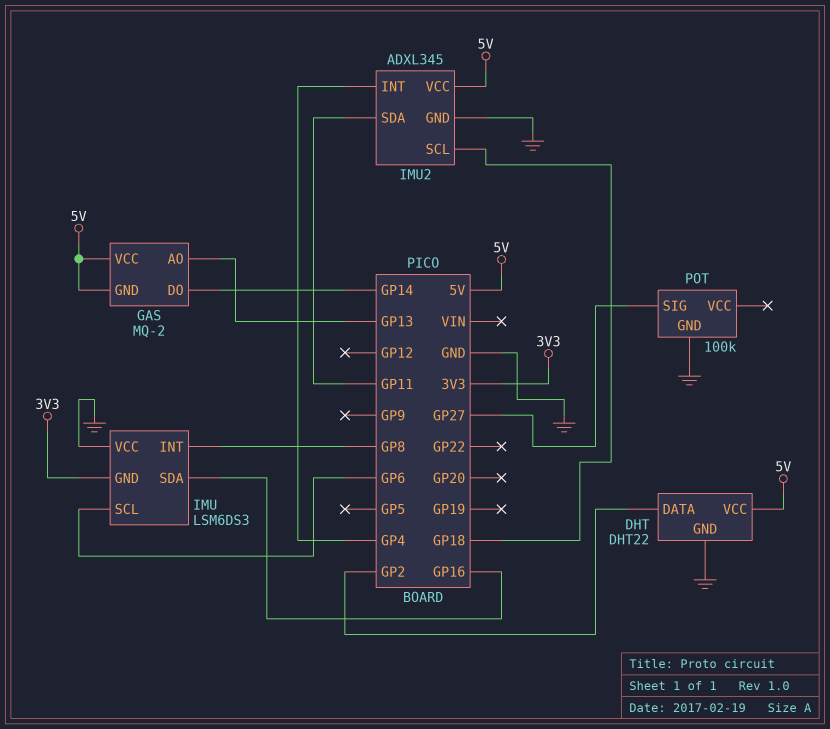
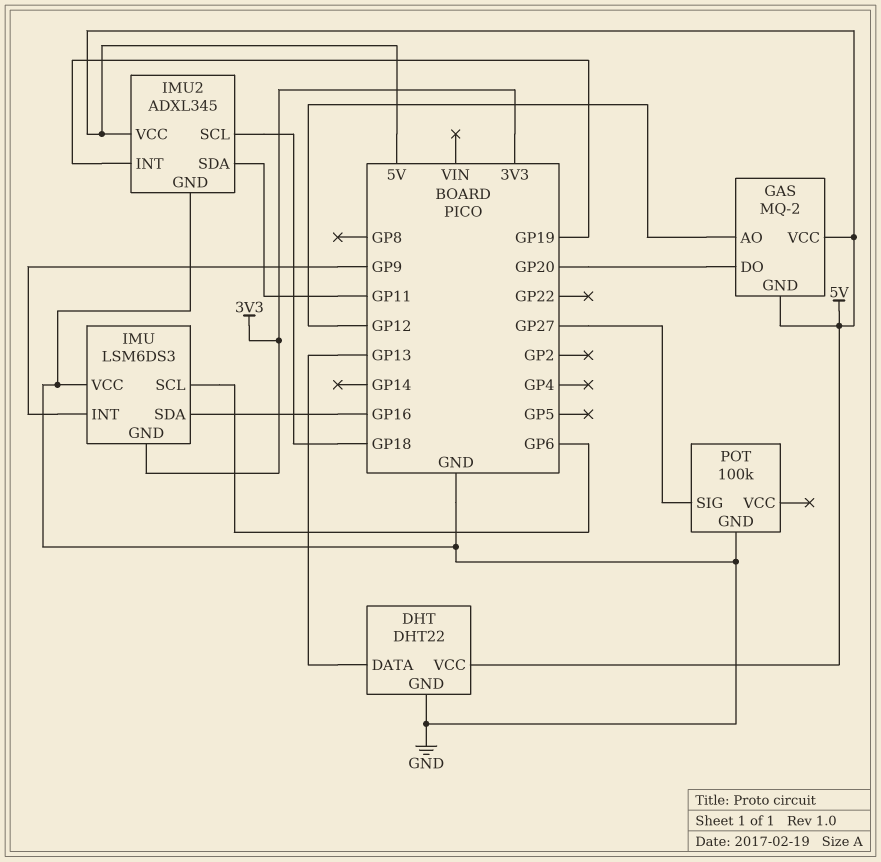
DHT pin DATA: GP2 -> GP13
GAS pin AO: GP13 -> GP12
GAS pin DO: GP14 -> GP20
IMU pin INT: GP8 -> GP9
IMU2 pin INT: GP4 -> GP19

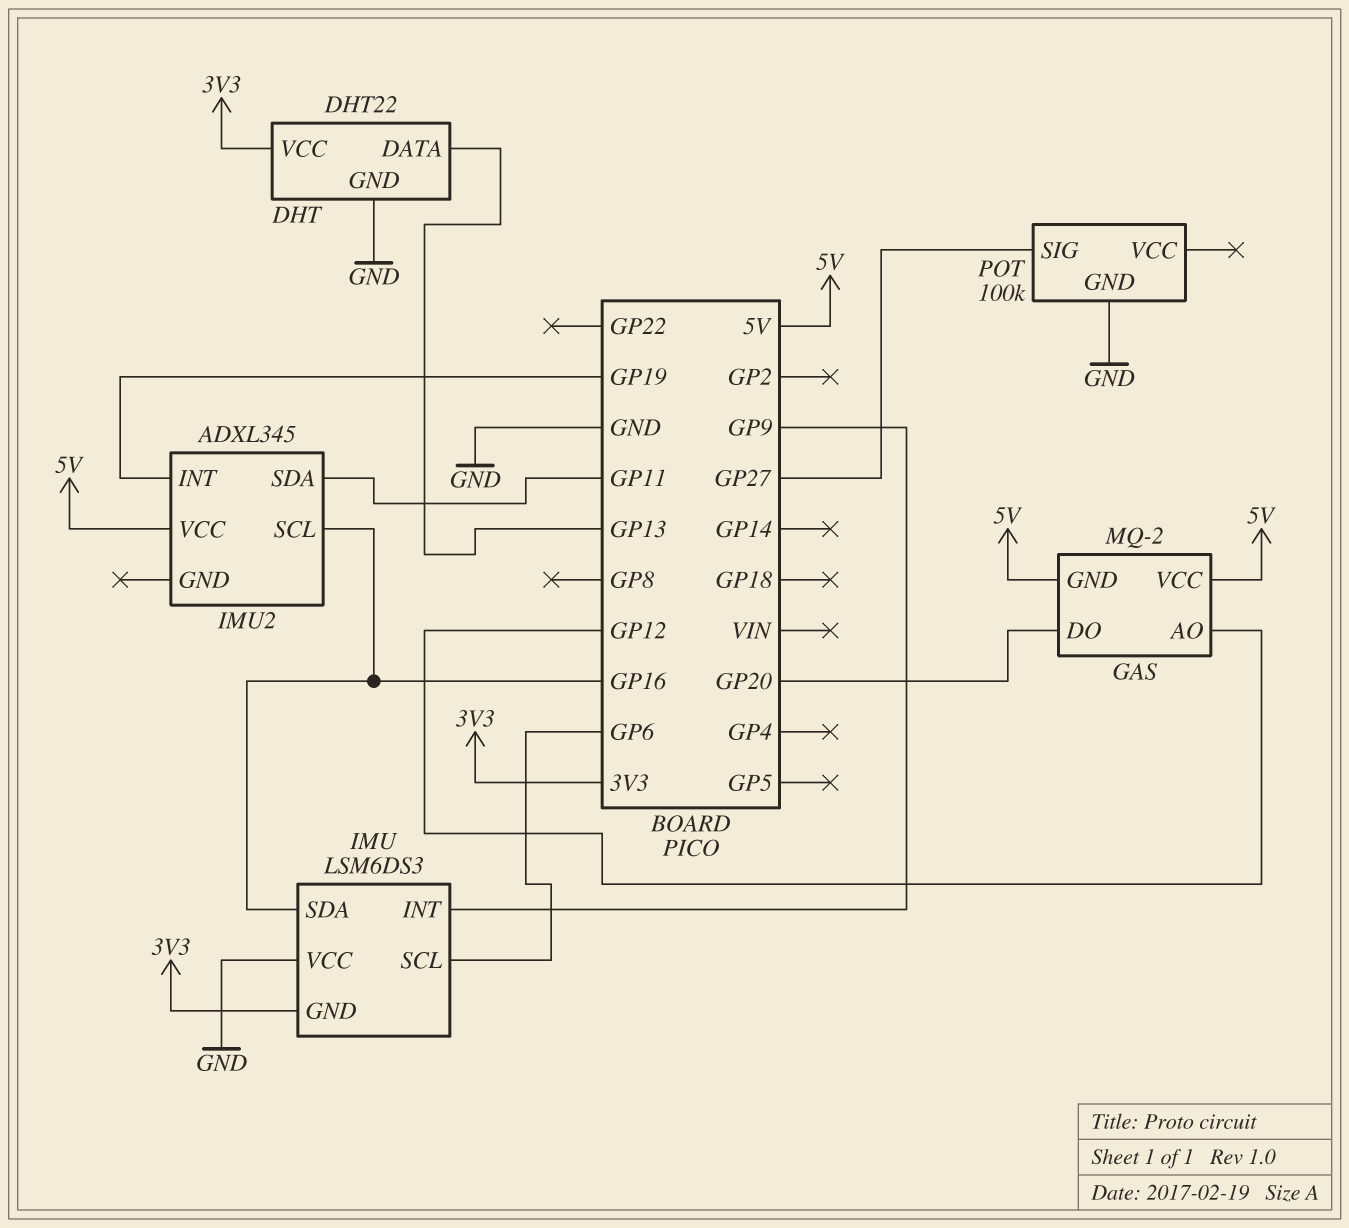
DHT pin VCC: 5V -> 3V3
IMU2 pin GND: GND -> none
IMU2 pin SCL: GP18 -> GP16

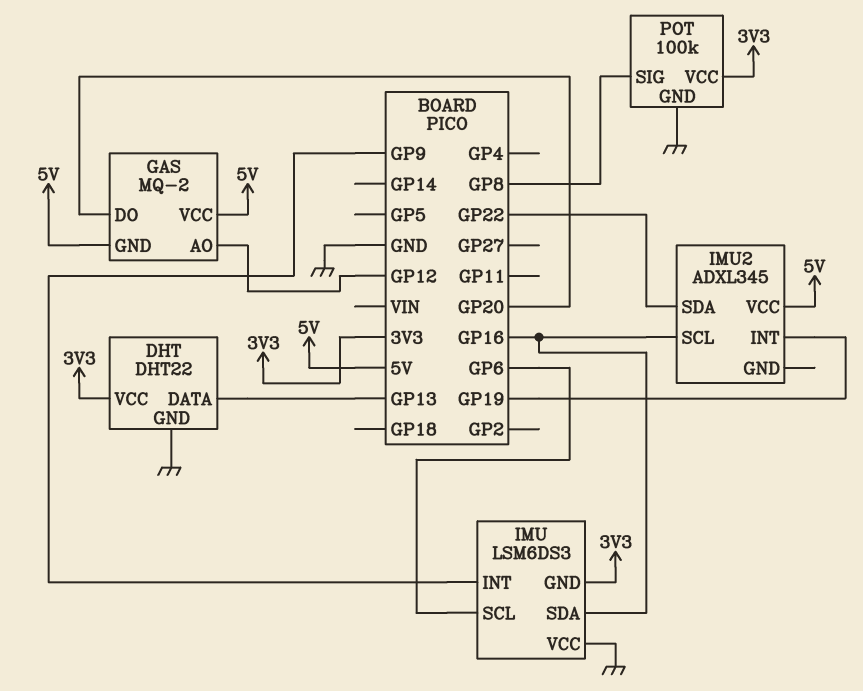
IMU2 pin SDA: GP11 -> GP22
POT pin SIG: GP27 -> GP8
POT pin VCC: none -> 3V3

